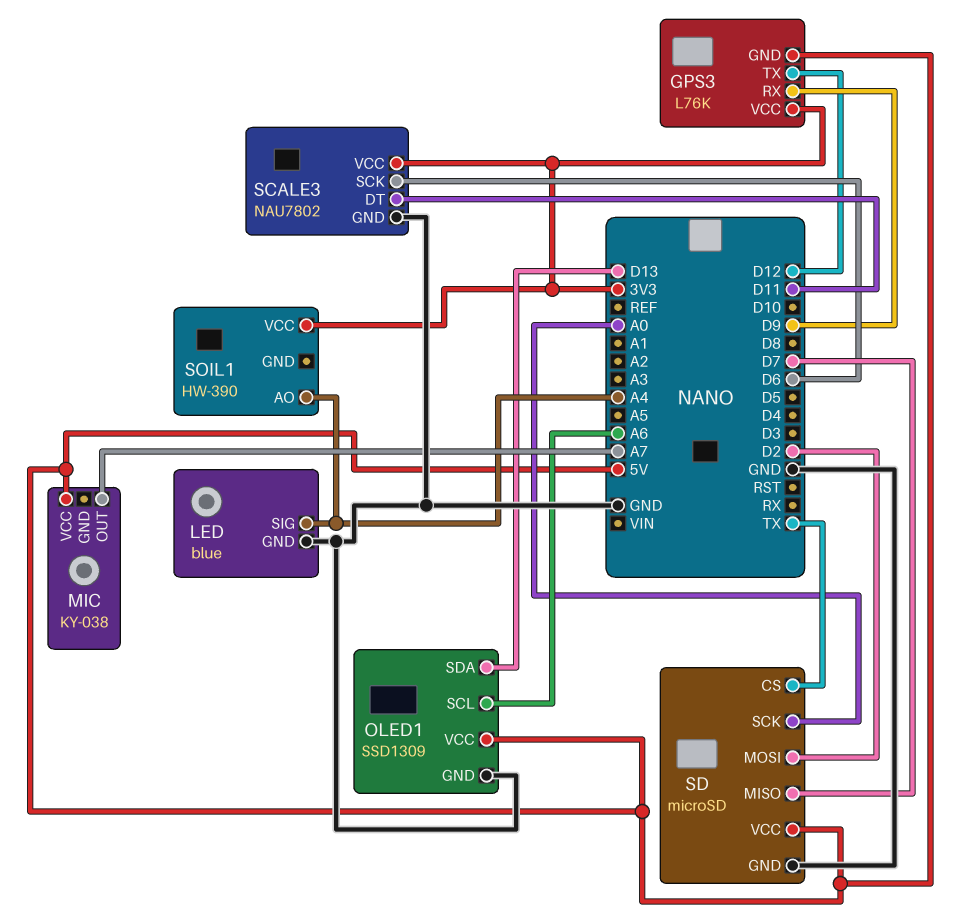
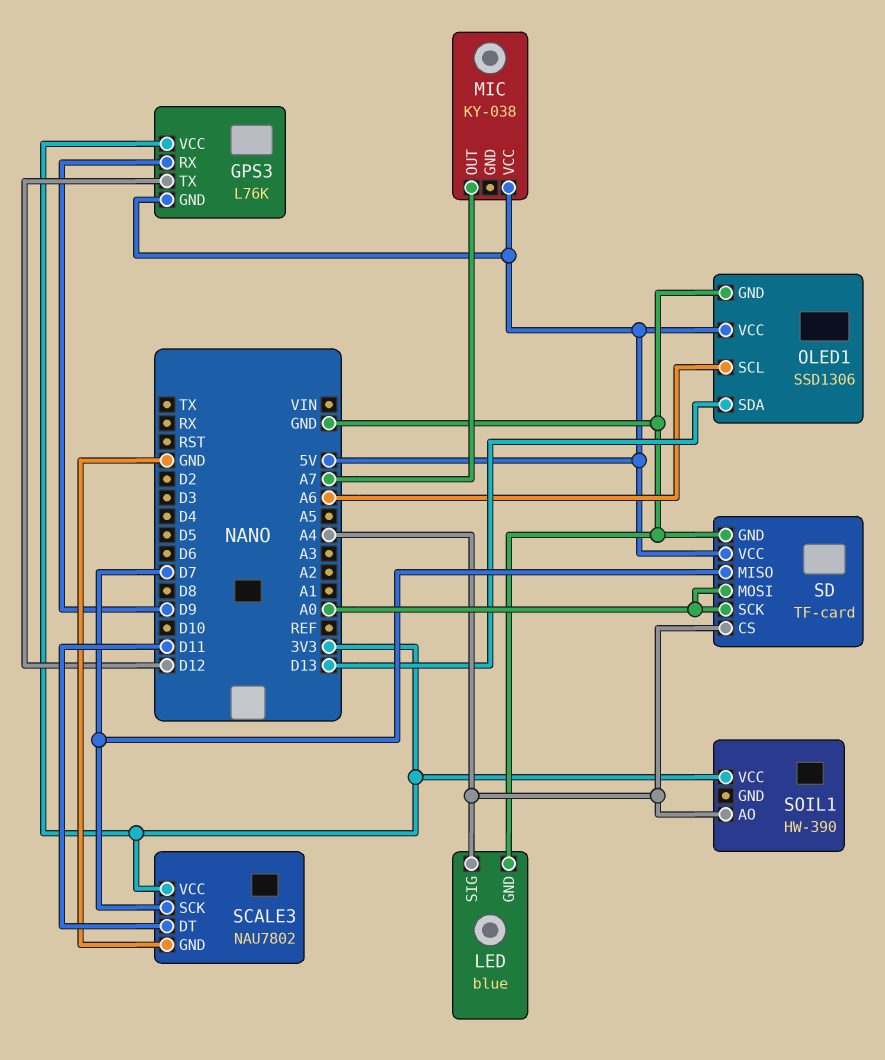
OLED1: SSD1309 -> SSD1306
SCALE3 pin SCK: D6 -> D7
SD: microSD -> TF-card
SD pin CS: TX -> A4
SD pin MOSI: D2 -> A0

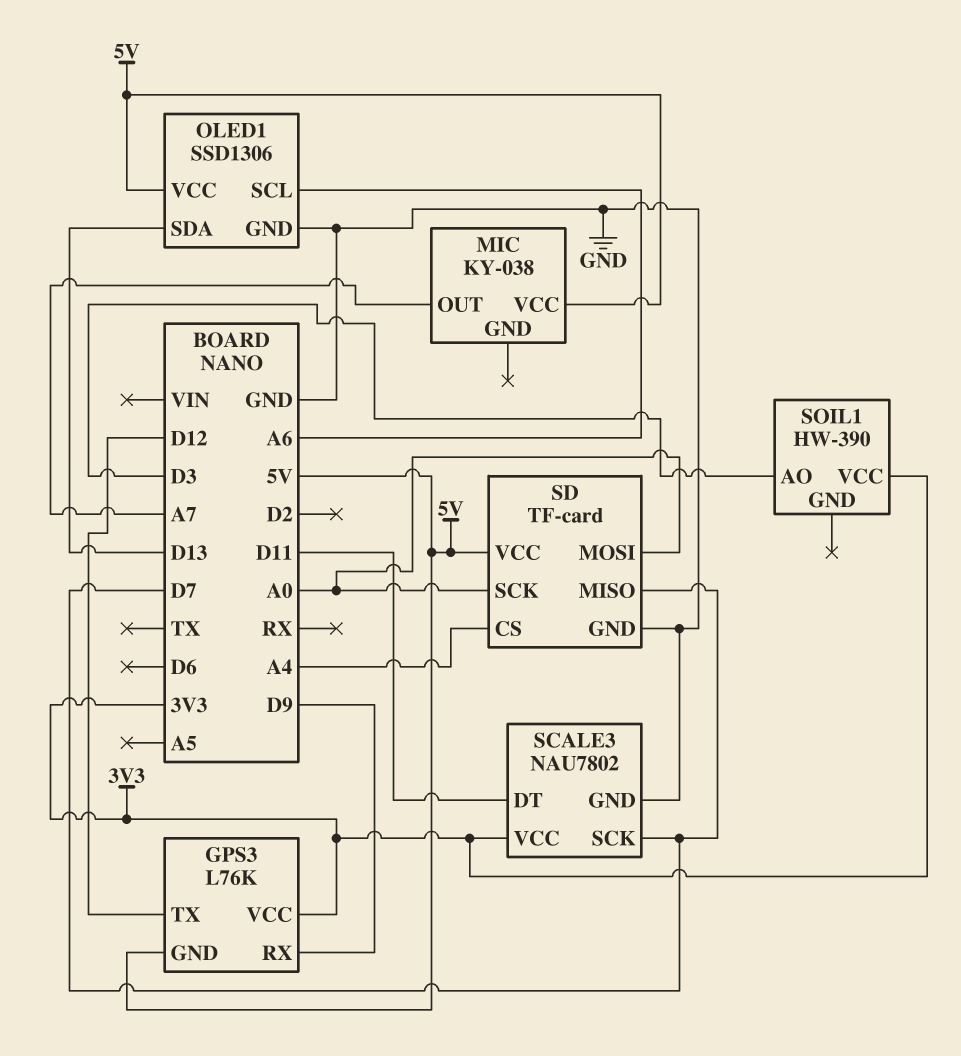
LED: blue -> none
LED pin GND: GND -> none
LED pin SIG: A4 -> none
SOIL1 pin AO: A4 -> D3

